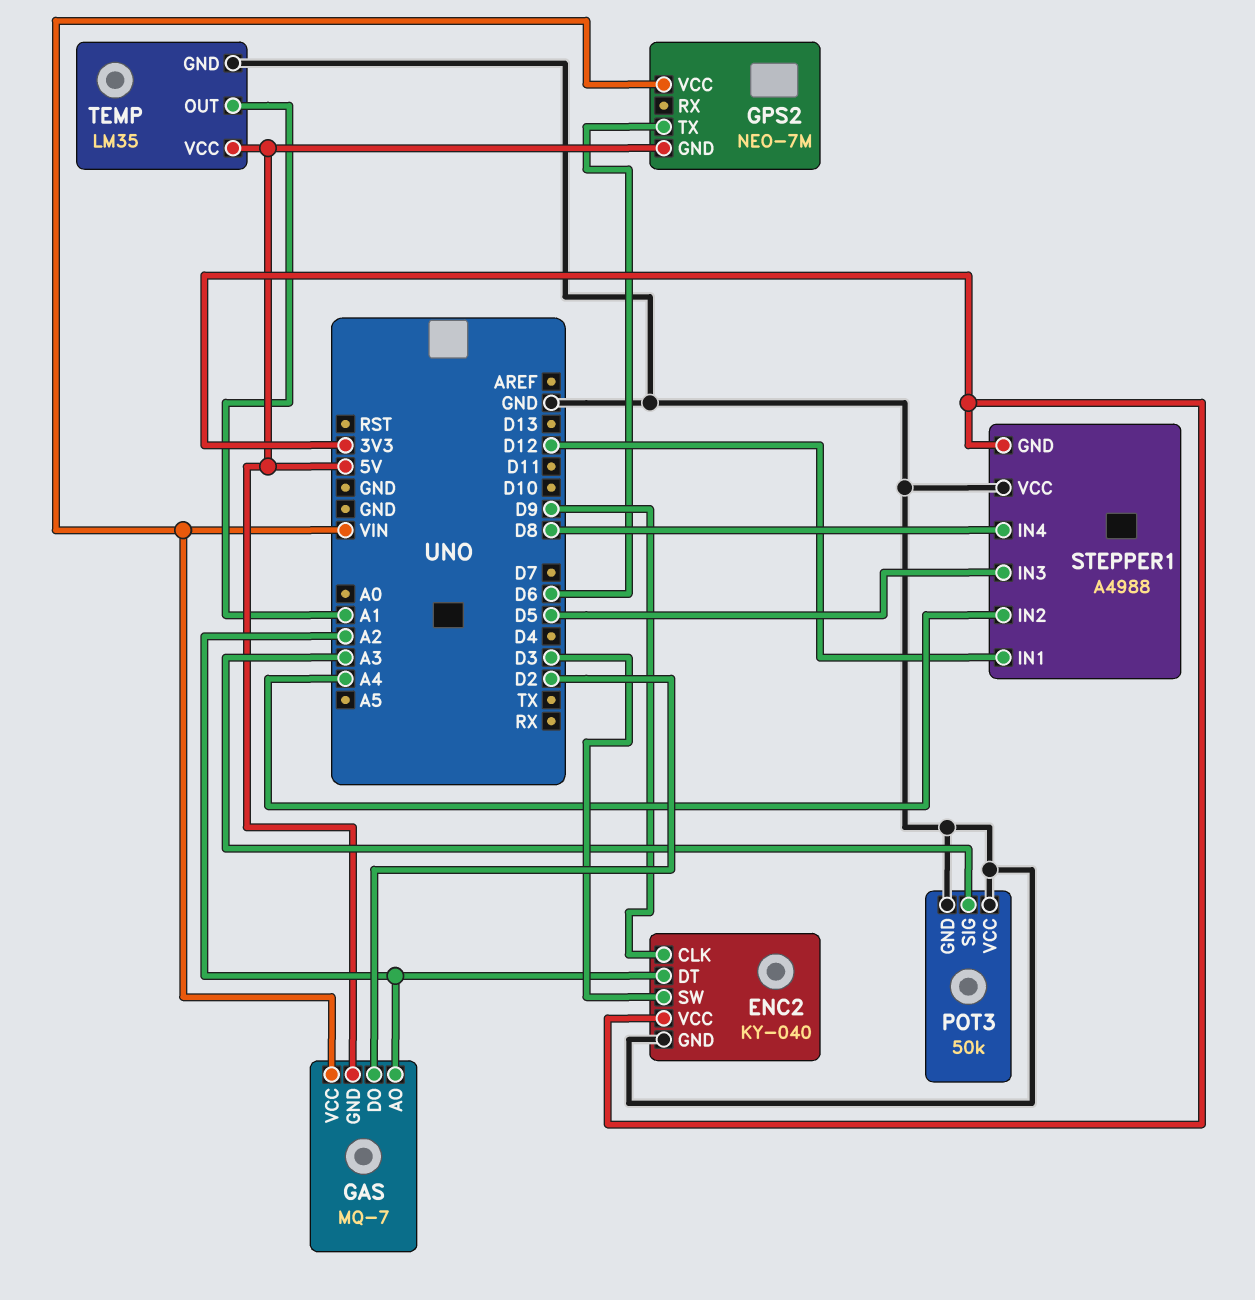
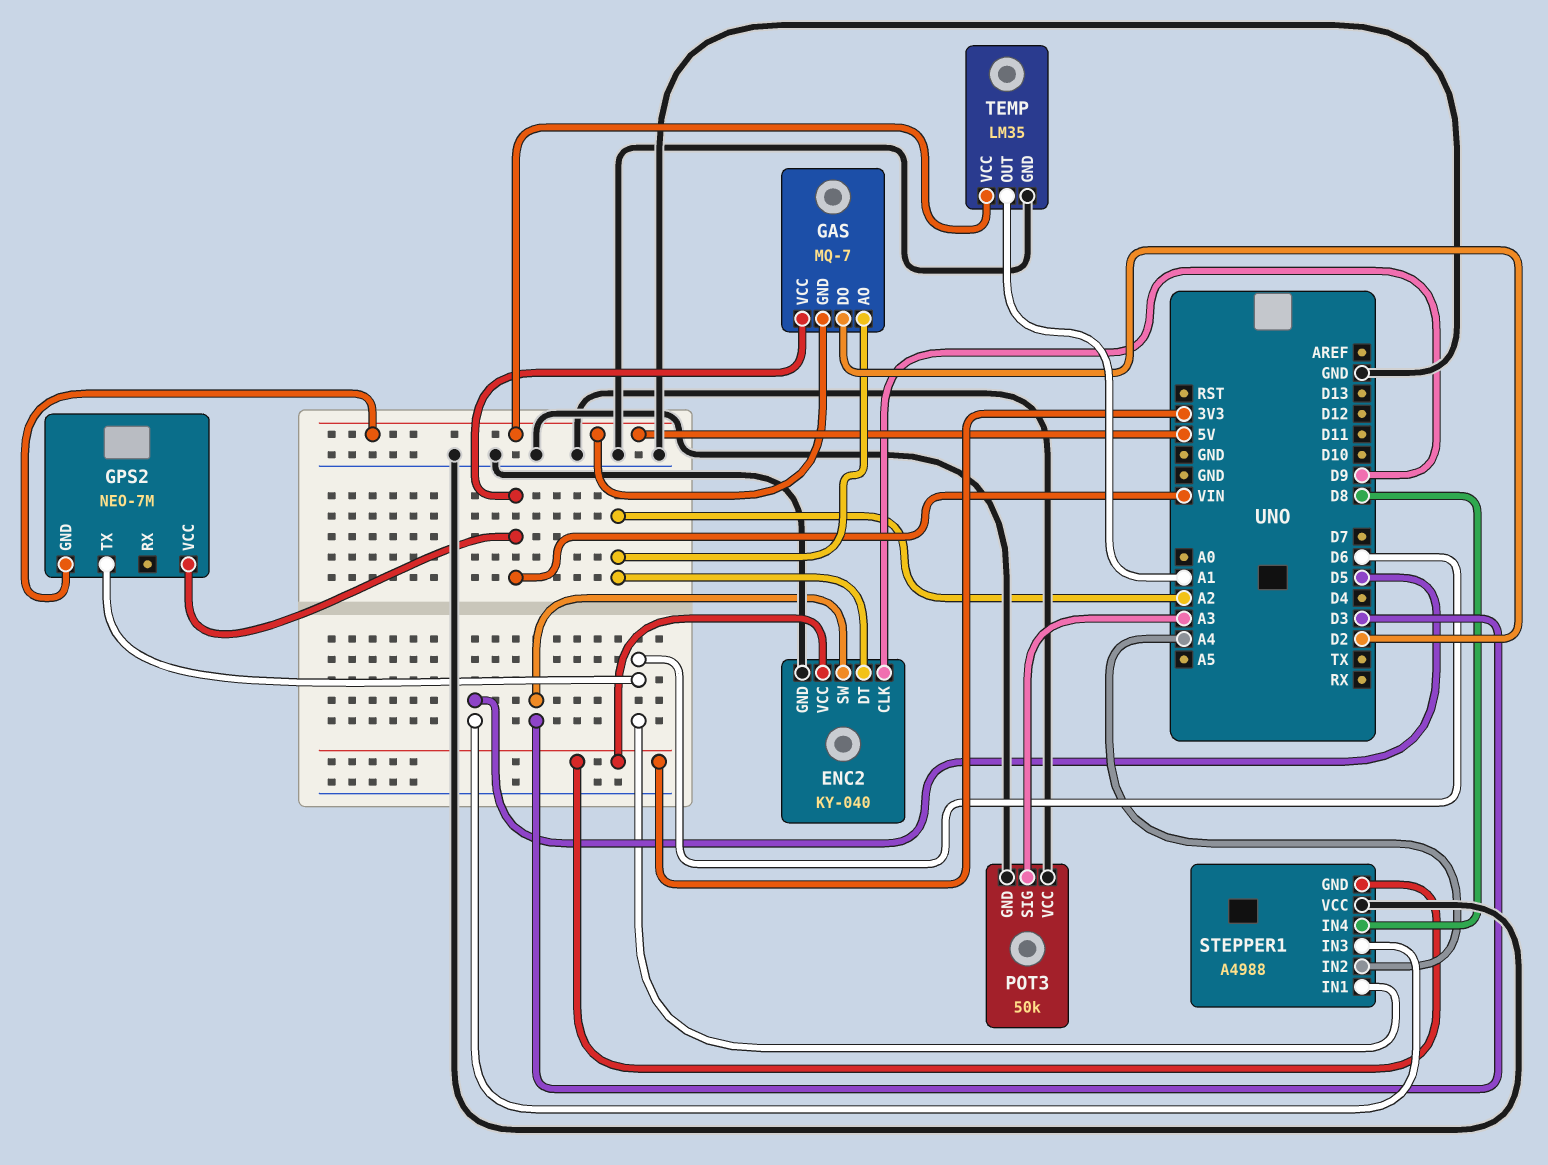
STEPPER1 pin IN1: D12 -> D6

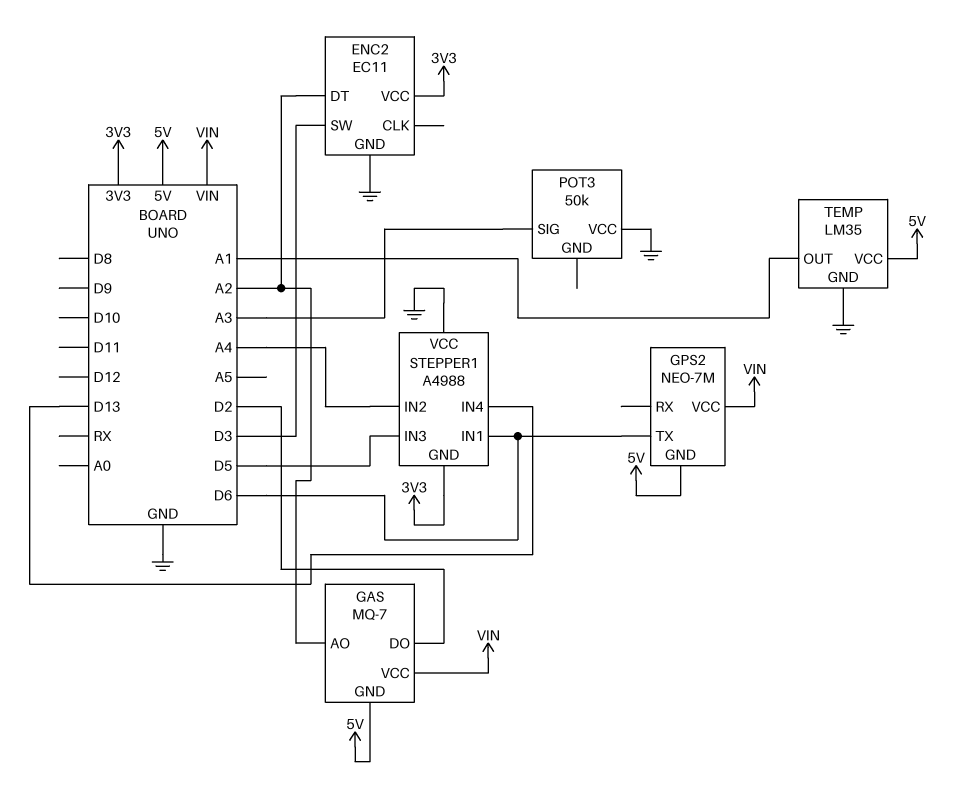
ENC2: KY-040 -> EC11
ENC2 pin CLK: D9 -> none
POT3 pin GND: GND -> none
STEPPER1 pin IN4: D8 -> D13

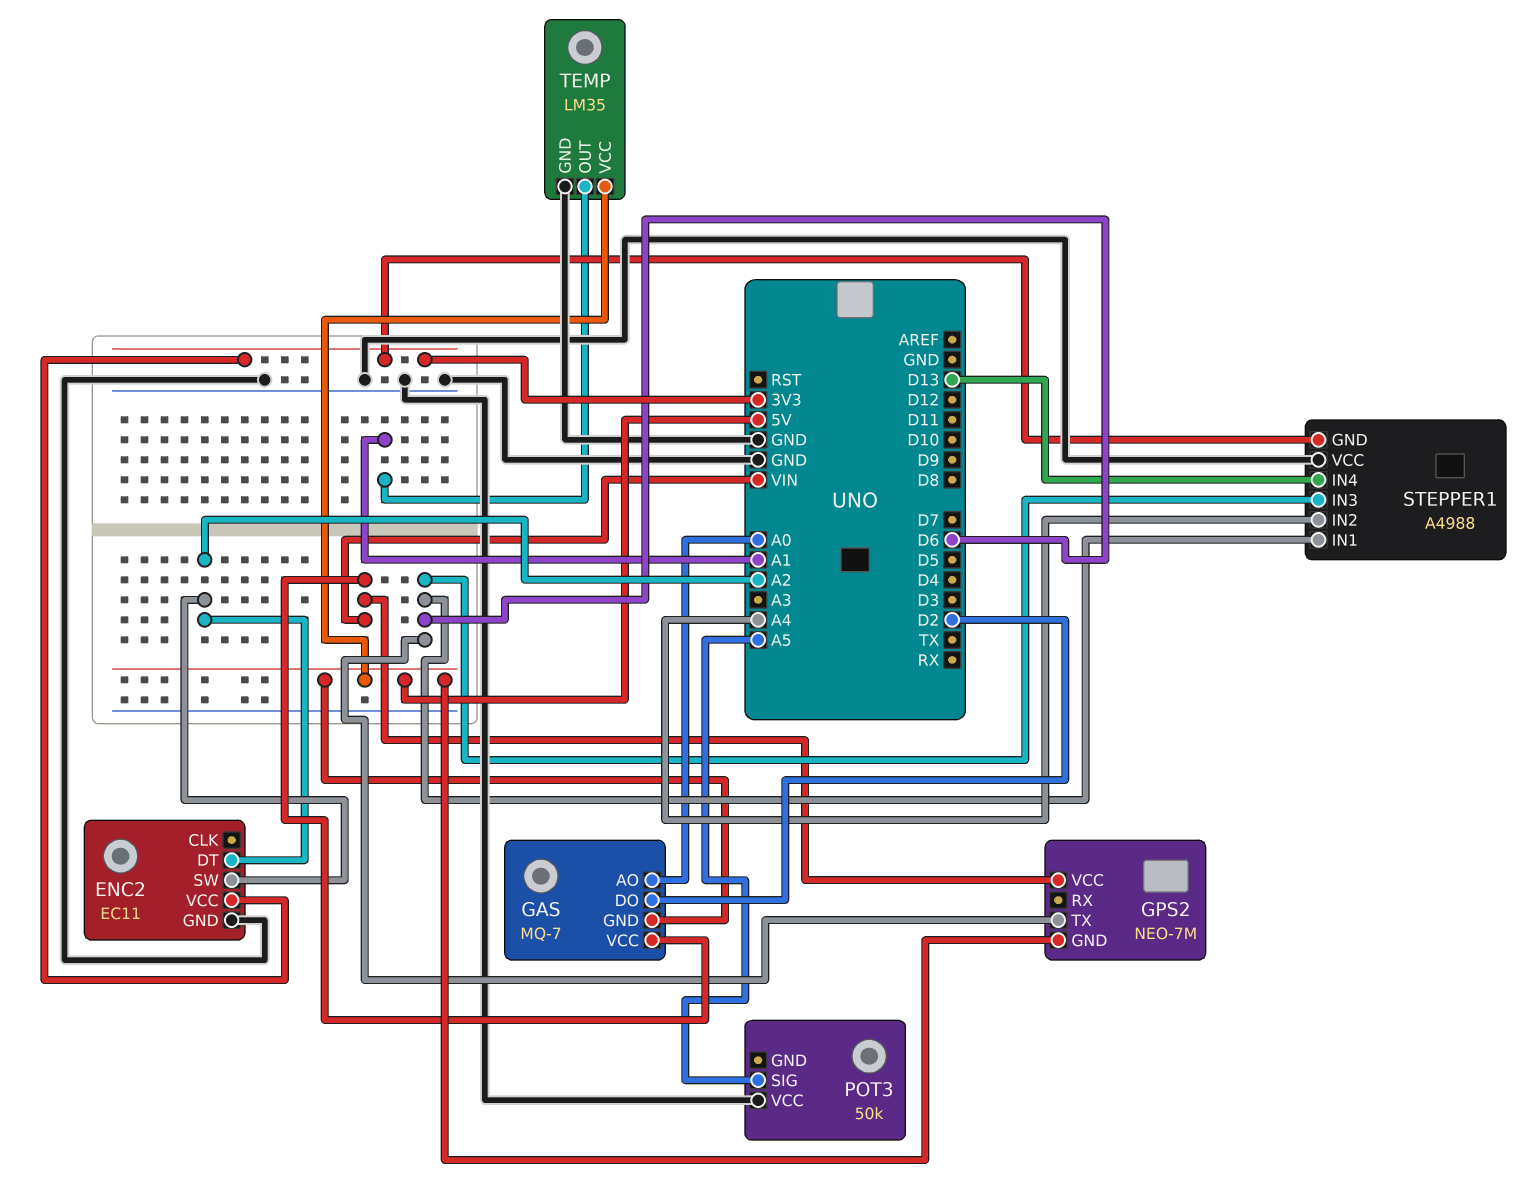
ENC2 pin SW: D3 -> A2
GAS pin AO: A2 -> A0
POT3 pin SIG: A3 -> A5
STEPPER1 pin IN3: D5 -> D6

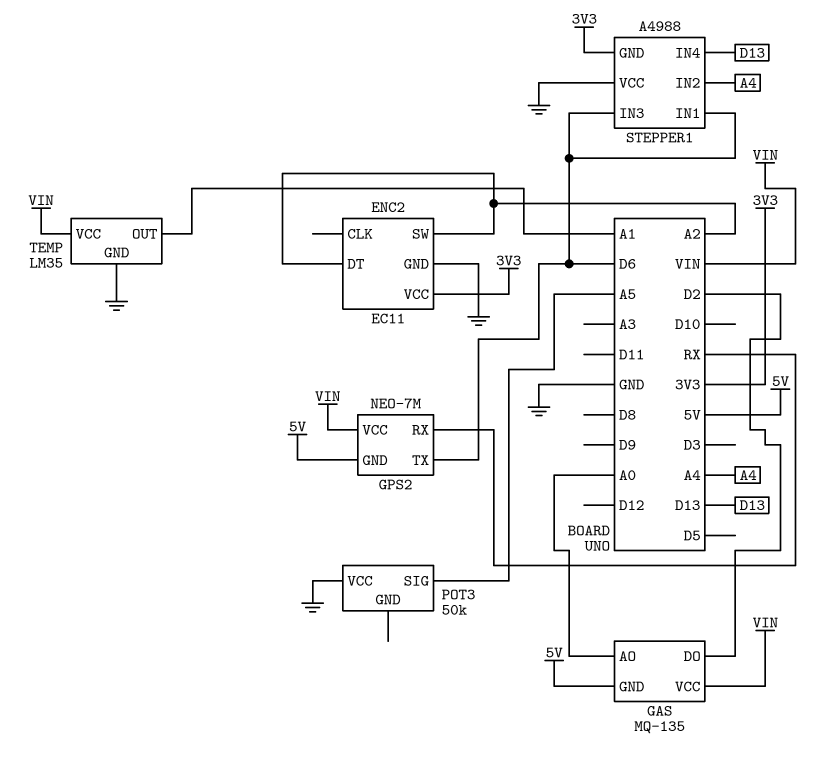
GAS: MQ-7 -> MQ-135
GPS2 pin RX: none -> RX
TEMP pin VCC: 5V -> VIN

